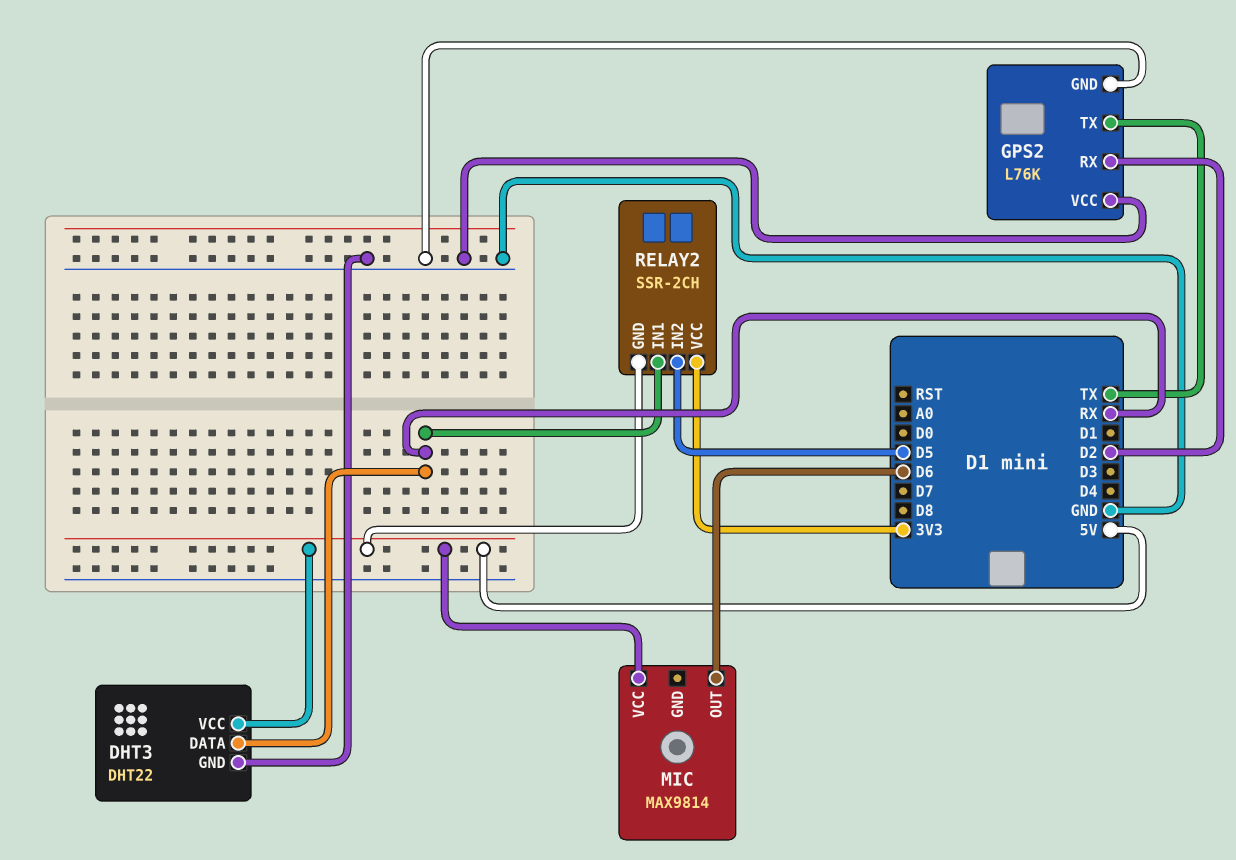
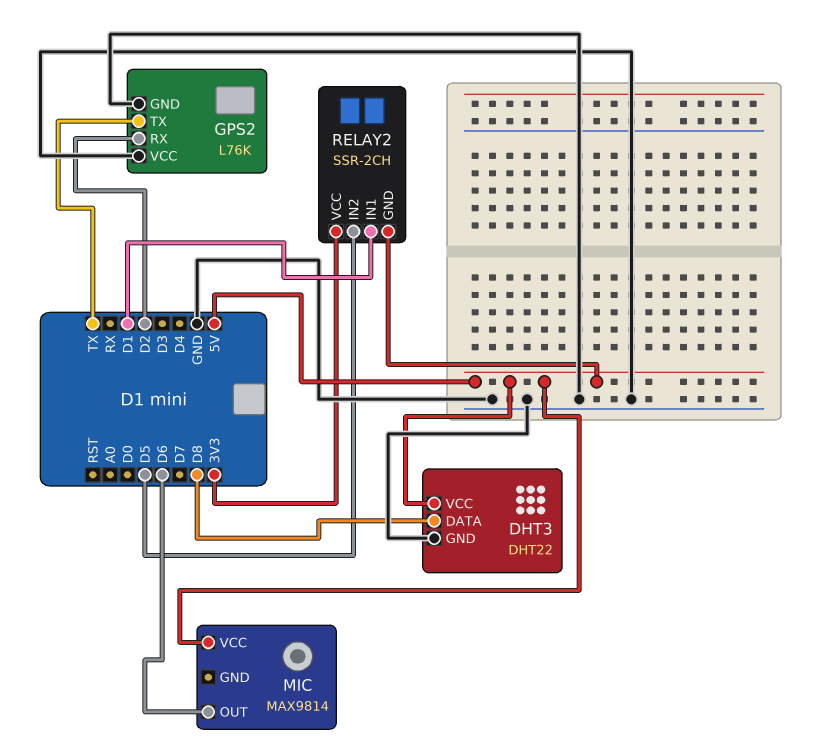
DHT3 pin DATA: RX -> D8
RELAY2 pin IN1: RX -> D1

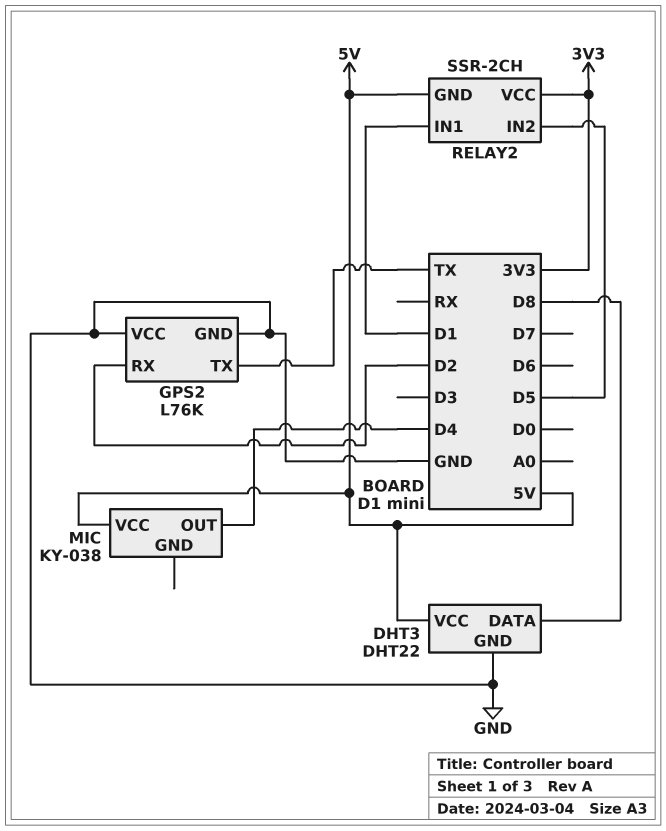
MIC: MAX9814 -> KY-038
MIC pin OUT: D6 -> D4

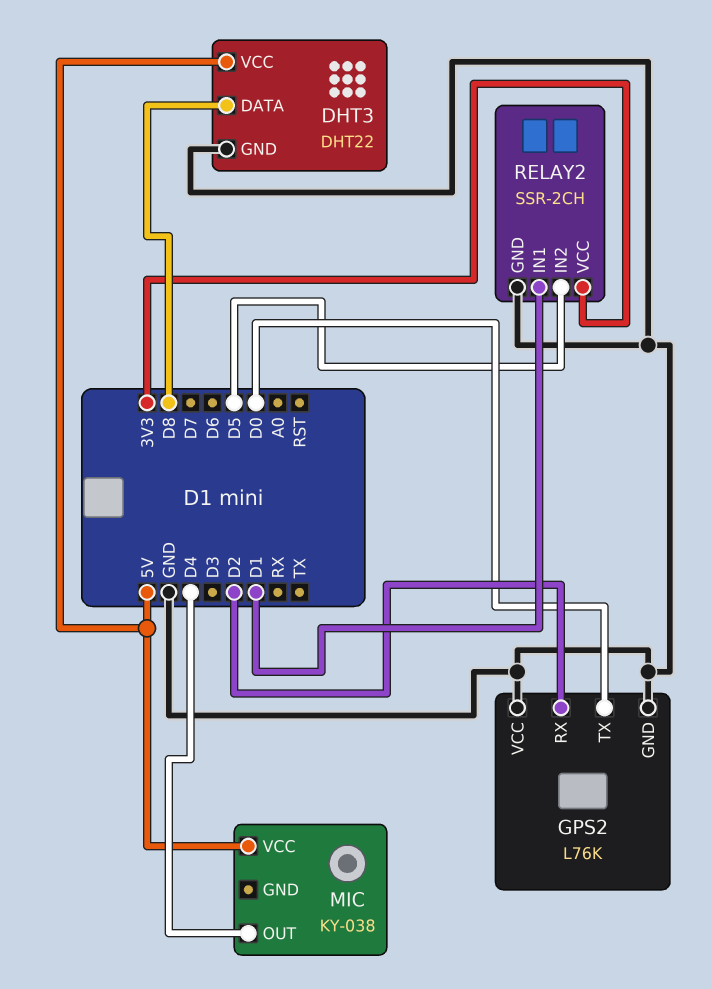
GPS2 pin TX: TX -> D0
RELAY2 pin GND: 5V -> GND

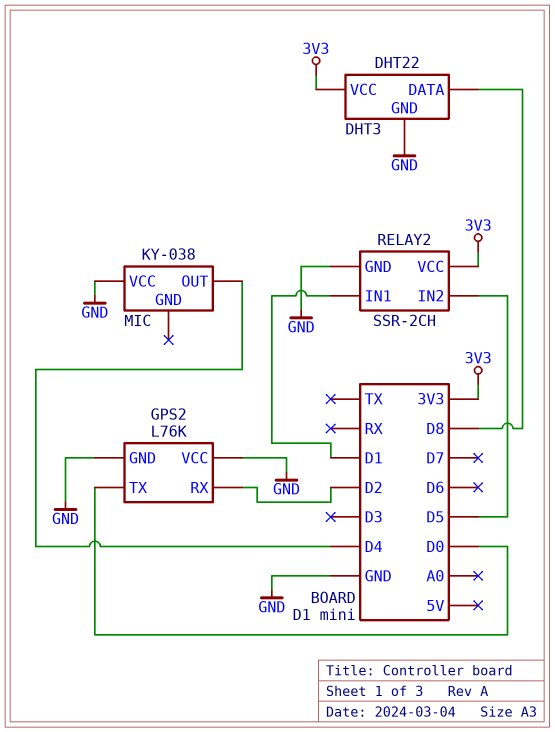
DHT3 pin VCC: 5V -> 3V3
MIC pin VCC: 5V -> GND

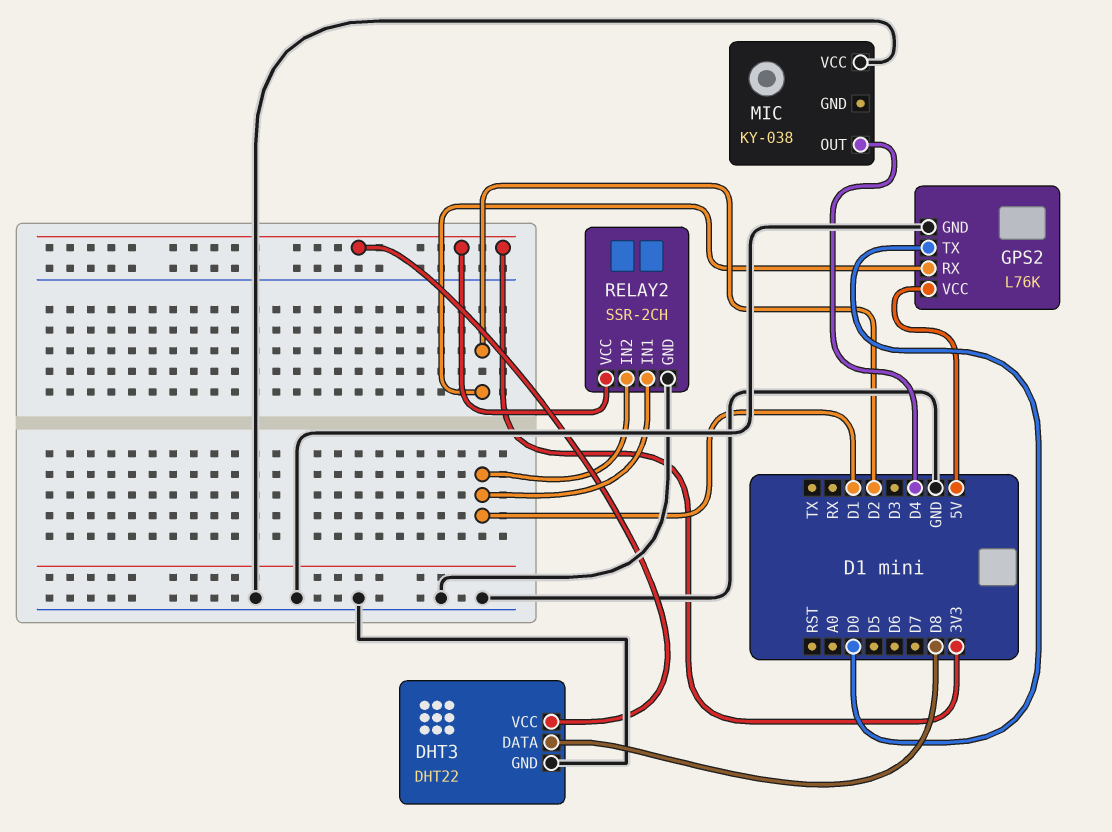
GPS2 pin VCC: GND -> 5V
RELAY2 pin IN2: D5 -> D1

